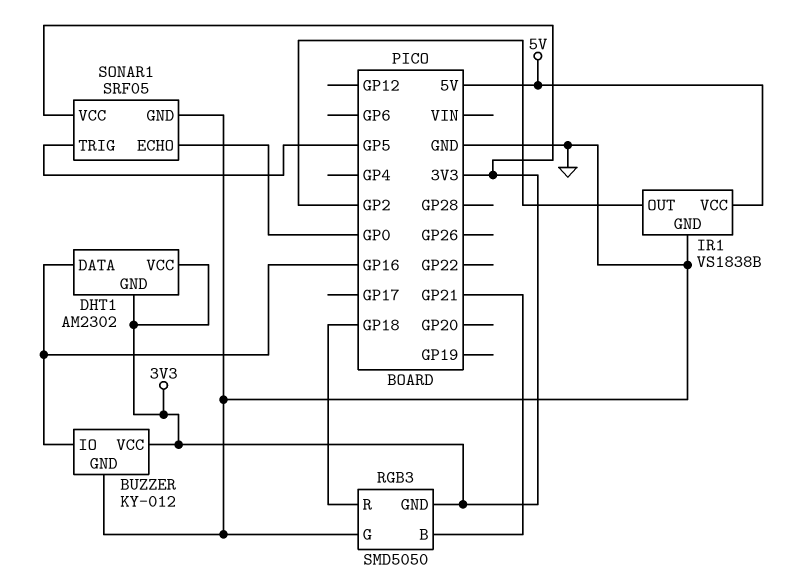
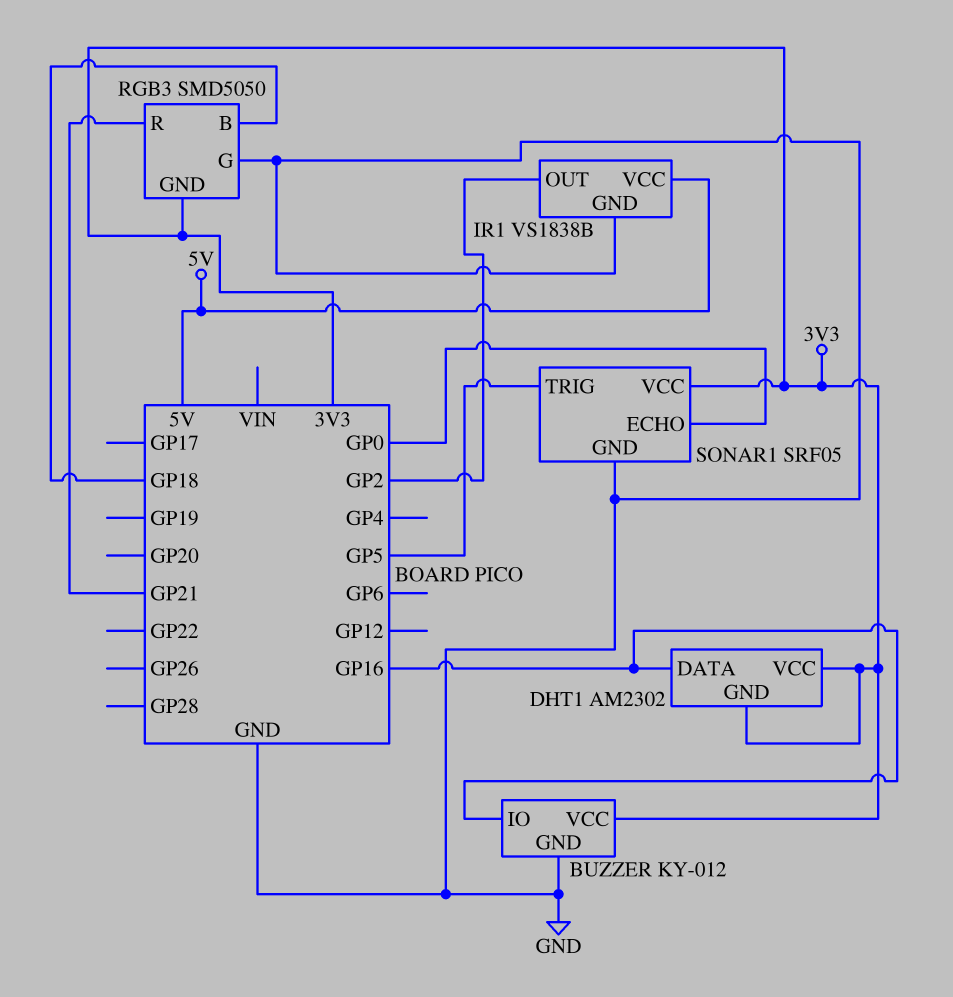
RGB3 pin B: GP21 -> GP18
RGB3 pin R: GP18 -> GP21

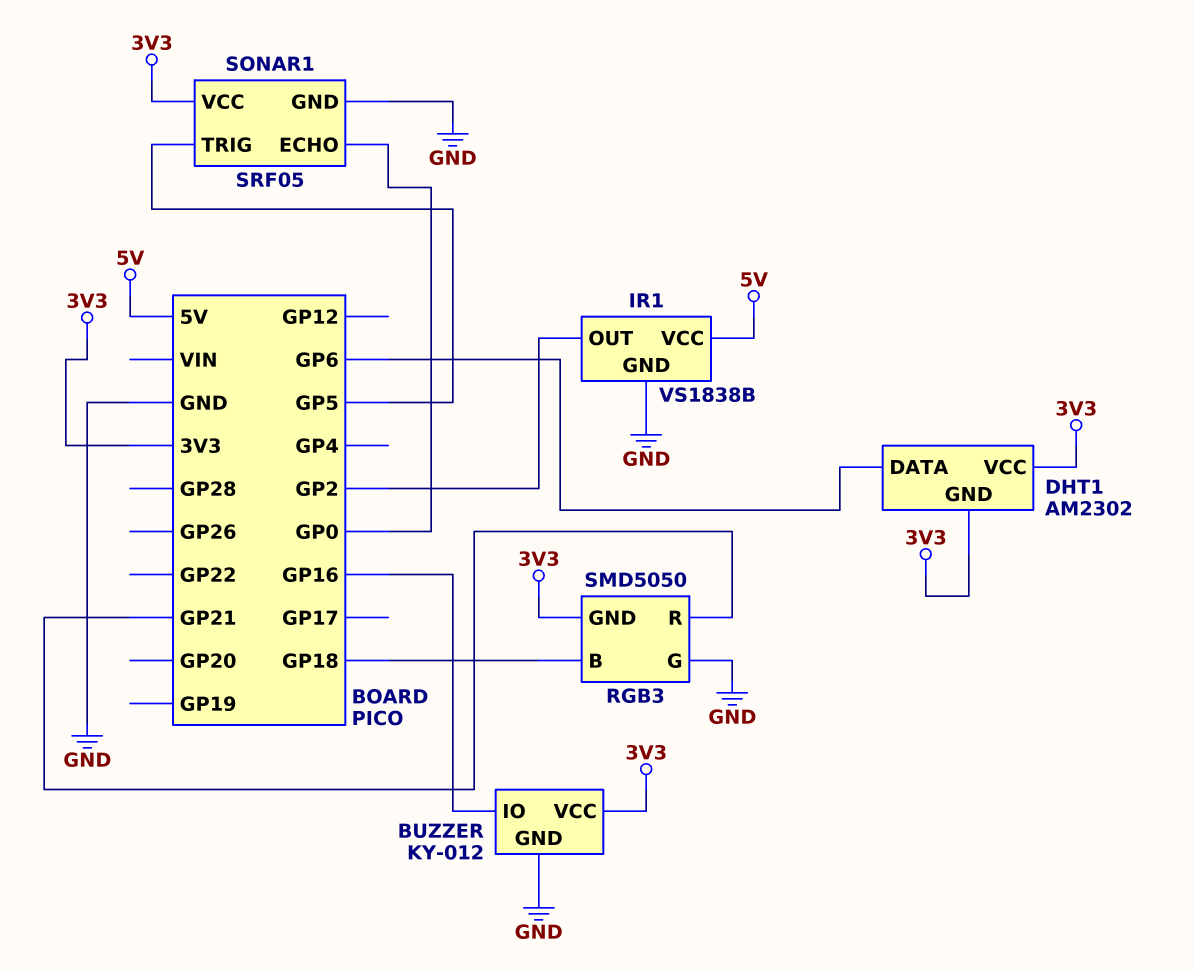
DHT1 pin DATA: GP16 -> GP6

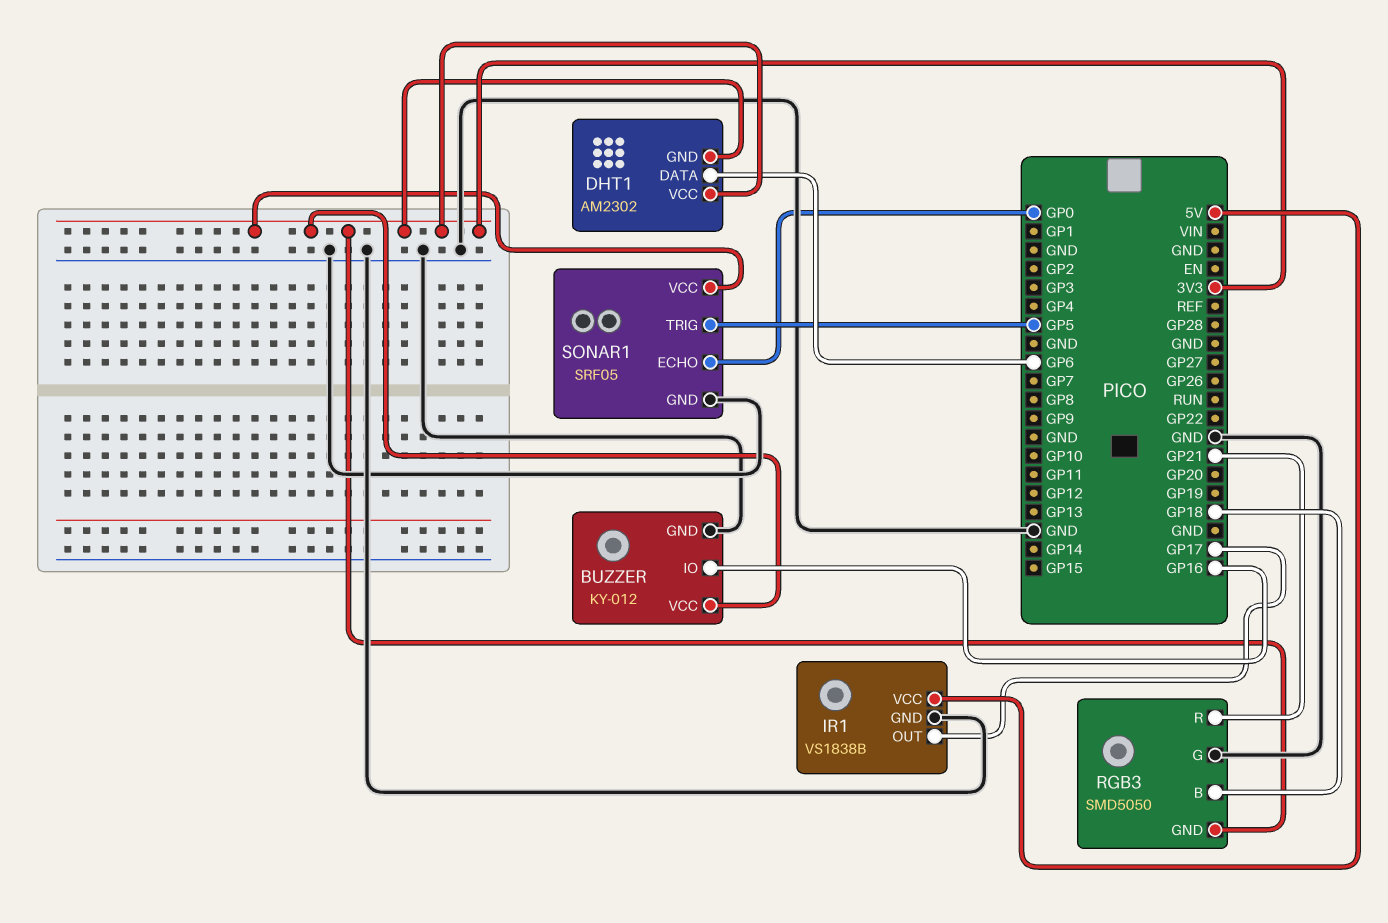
IR1 pin OUT: GP2 -> GP17

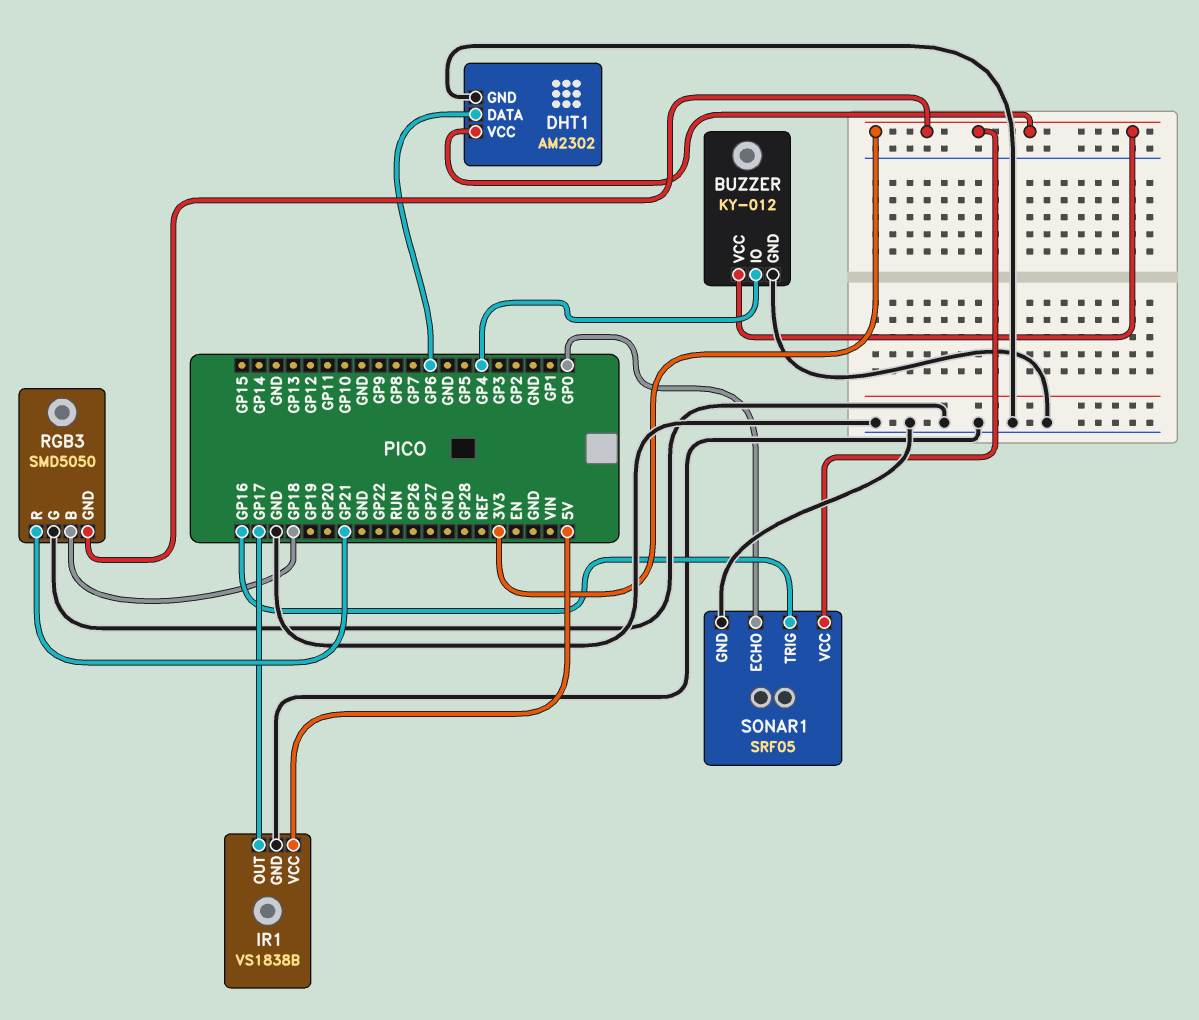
BUZZER pin IO: GP16 -> GP4
DHT1 pin GND: 3V3 -> GND
SONAR1 pin TRIG: GP5 -> GP16

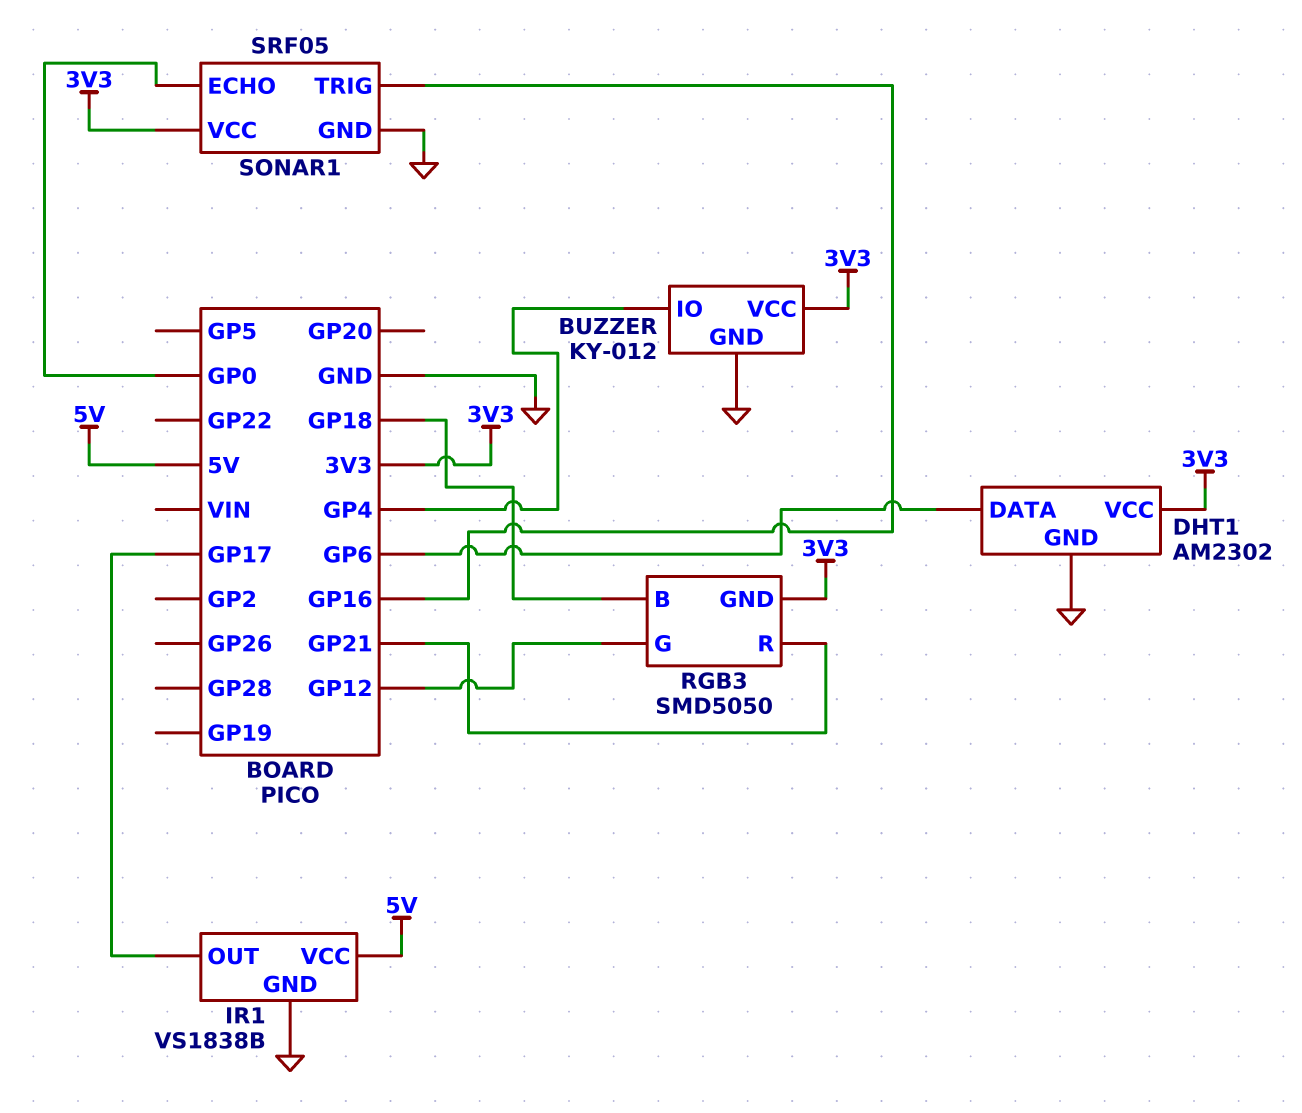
RGB3 pin G: GND -> GP12

